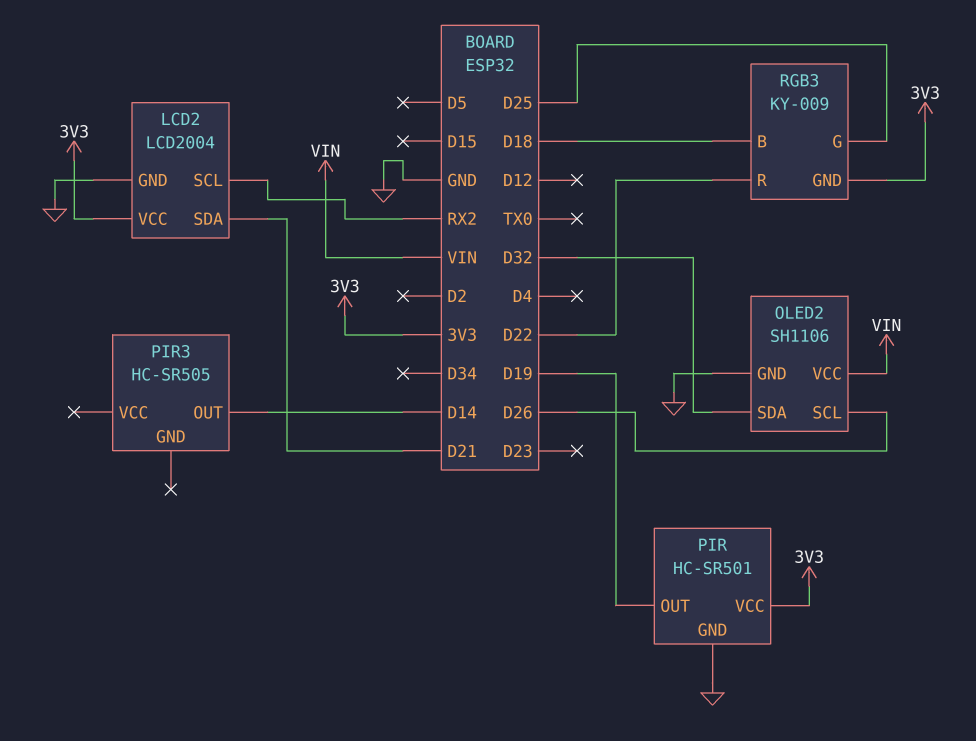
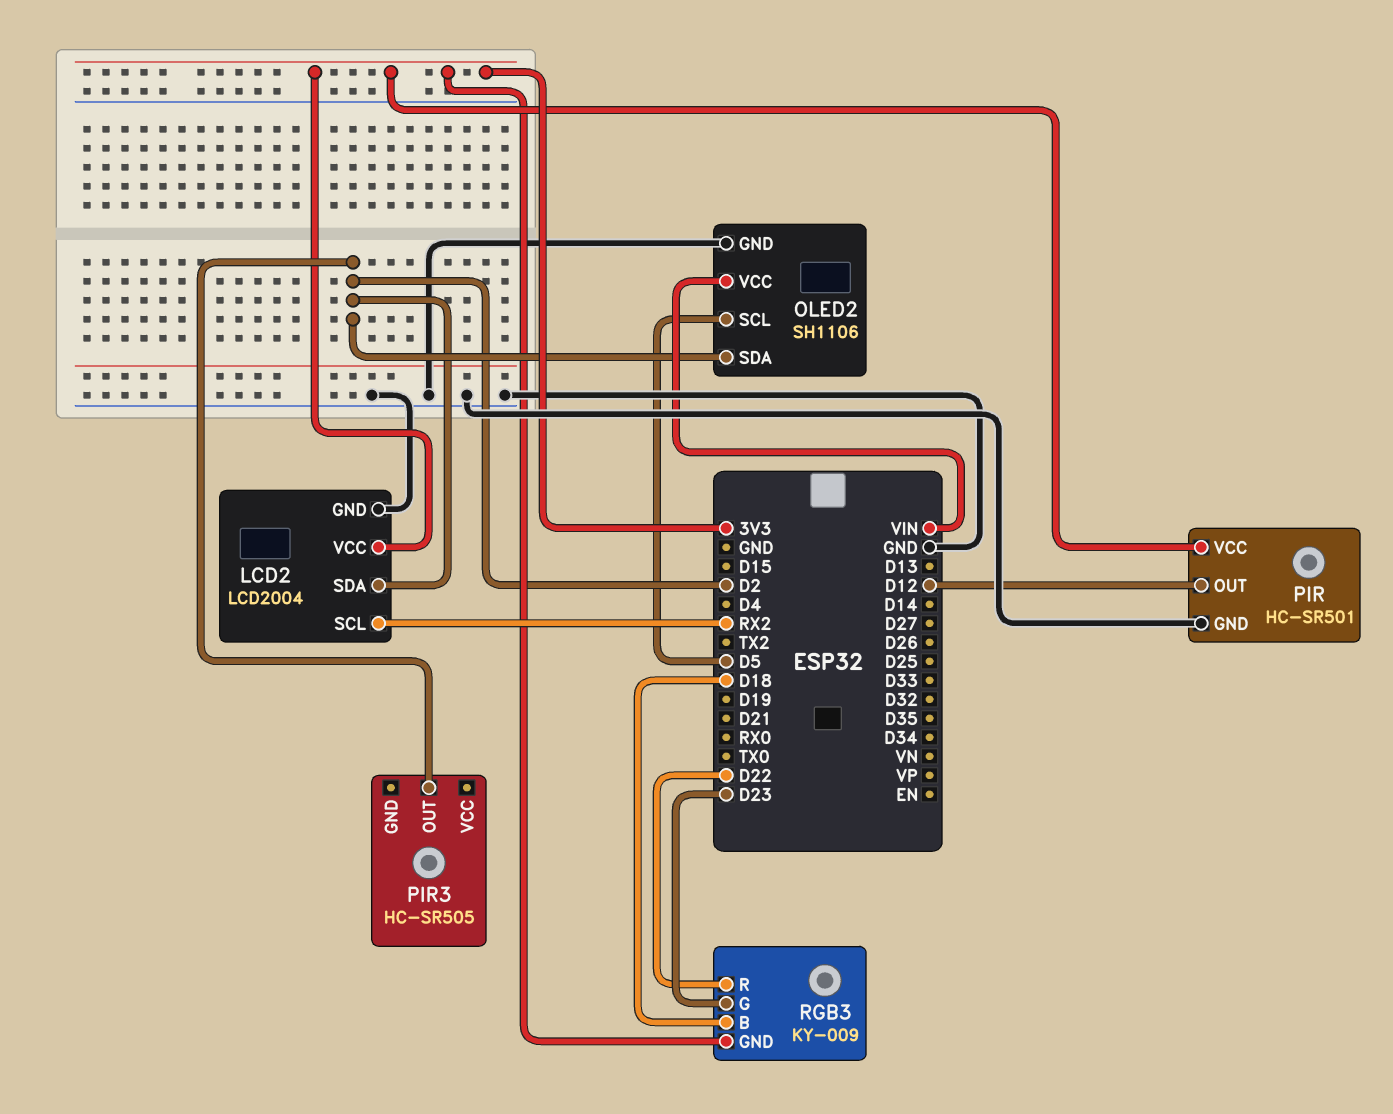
LCD2 pin SDA: D21 -> D2
OLED2 pin SCL: D26 -> D5
OLED2 pin SDA: D32 -> D2
PIR pin OUT: D19 -> D12
PIR3 pin OUT: D14 -> D2
RGB3 pin G: D25 -> D23

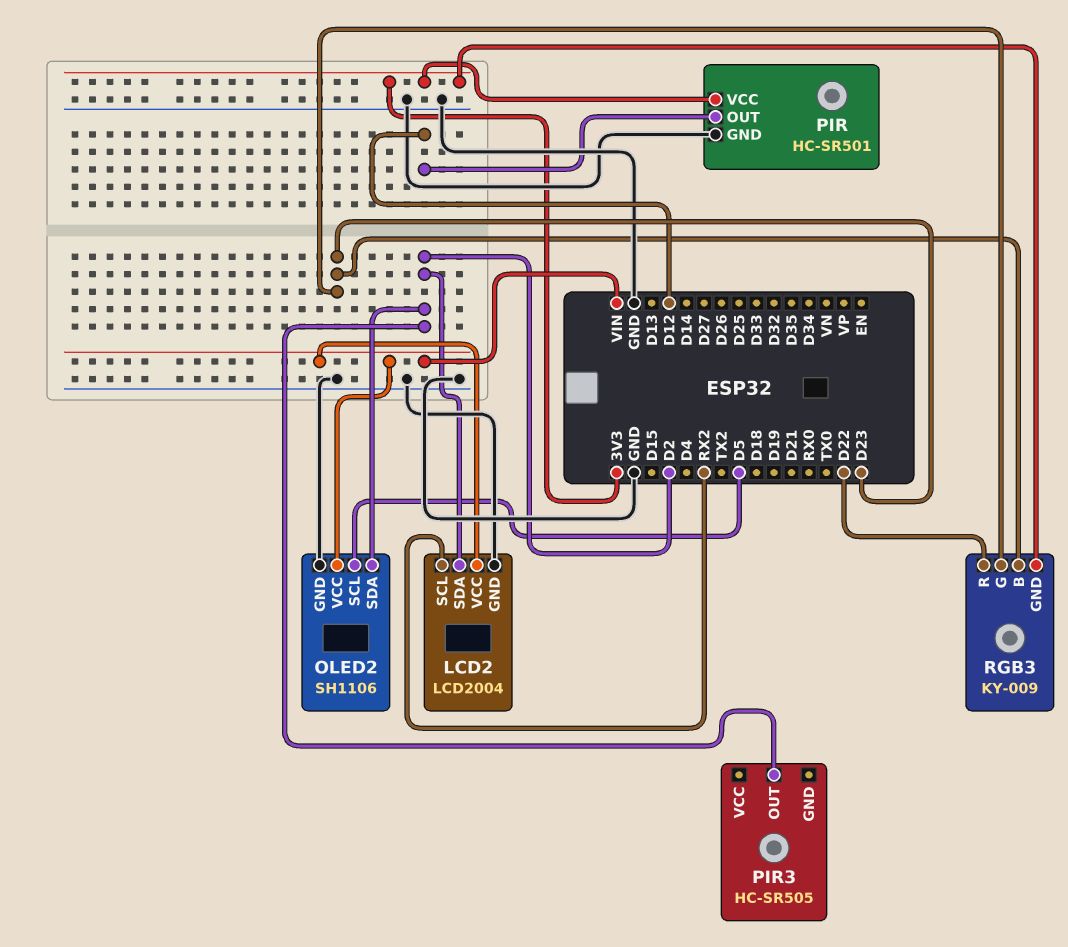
LCD2 pin VCC: 3V3 -> VIN
RGB3 pin B: D18 -> D23

